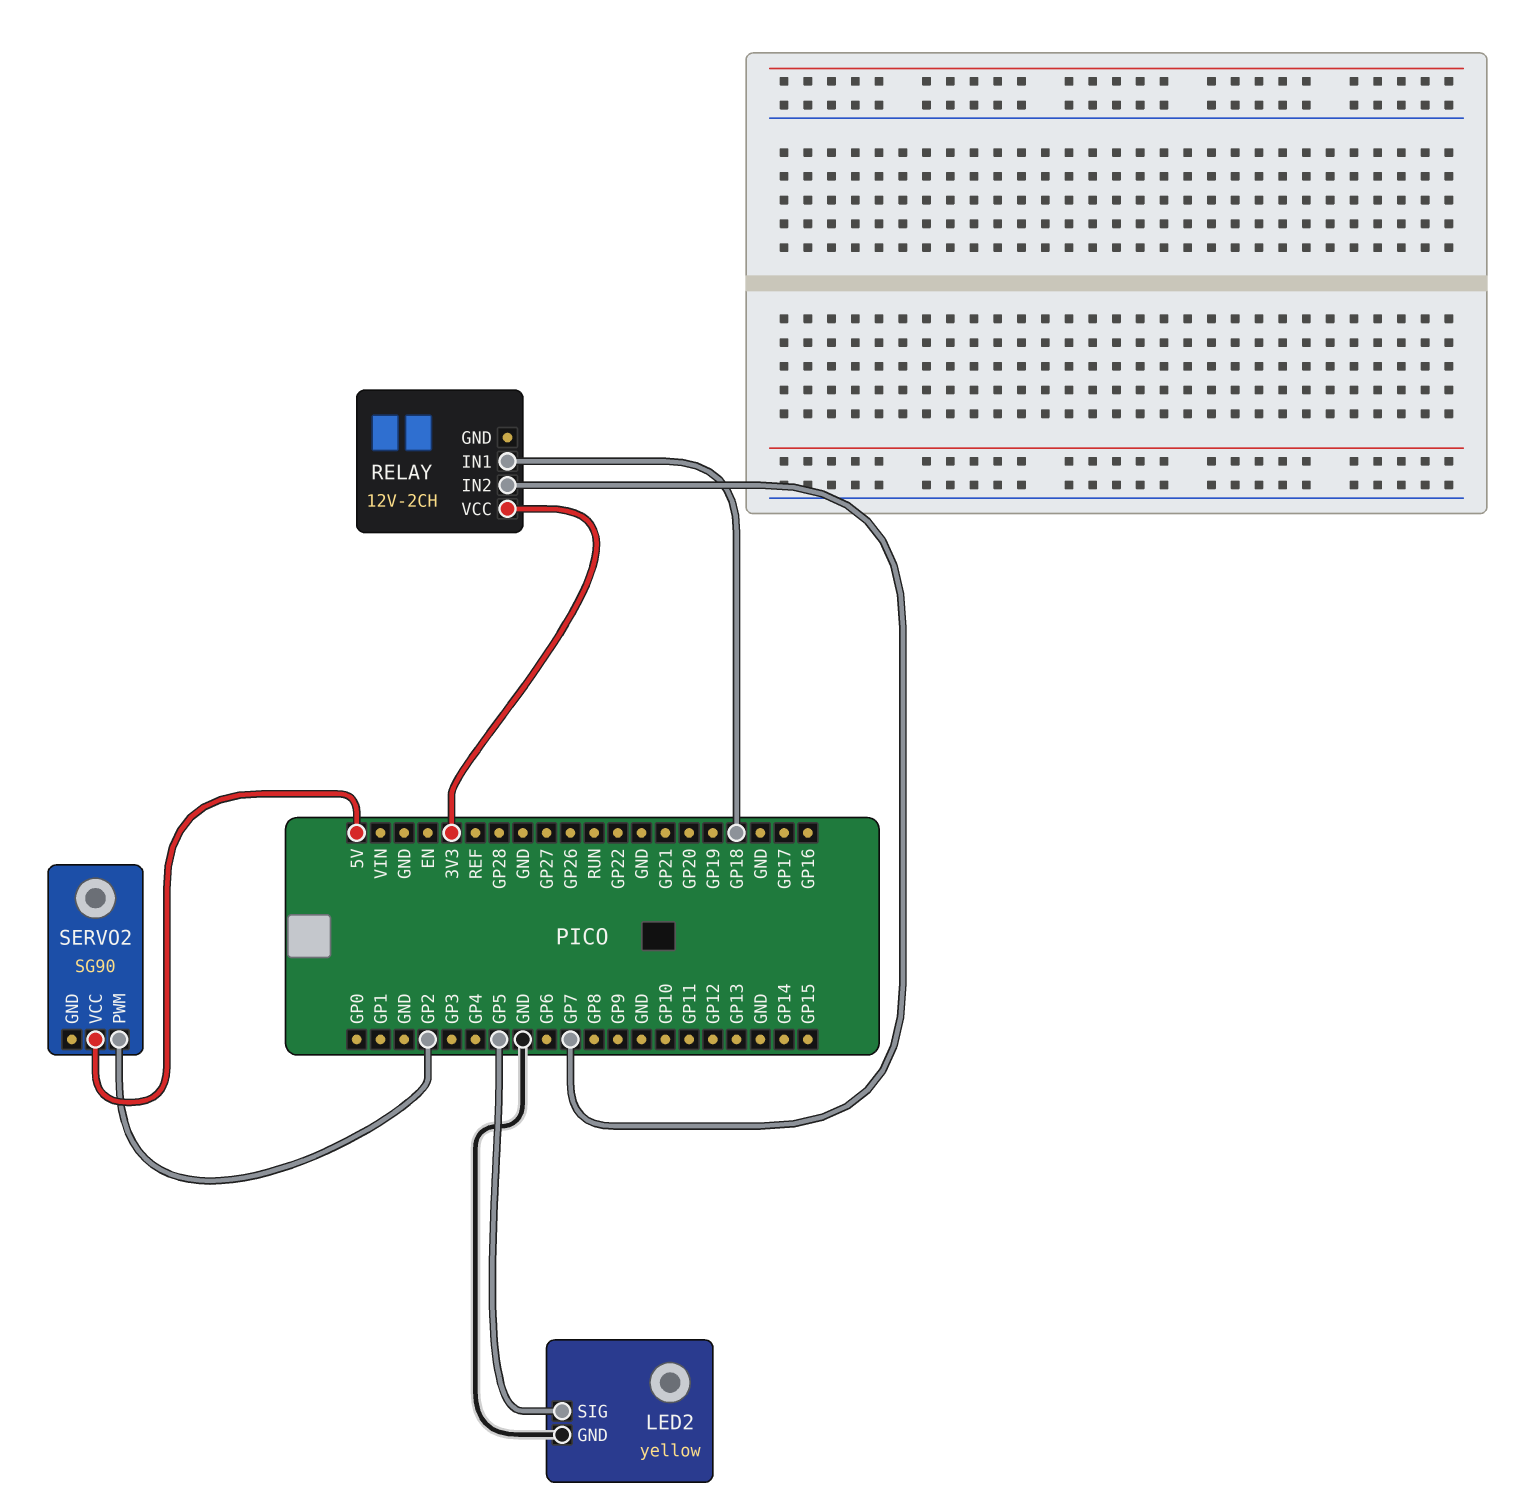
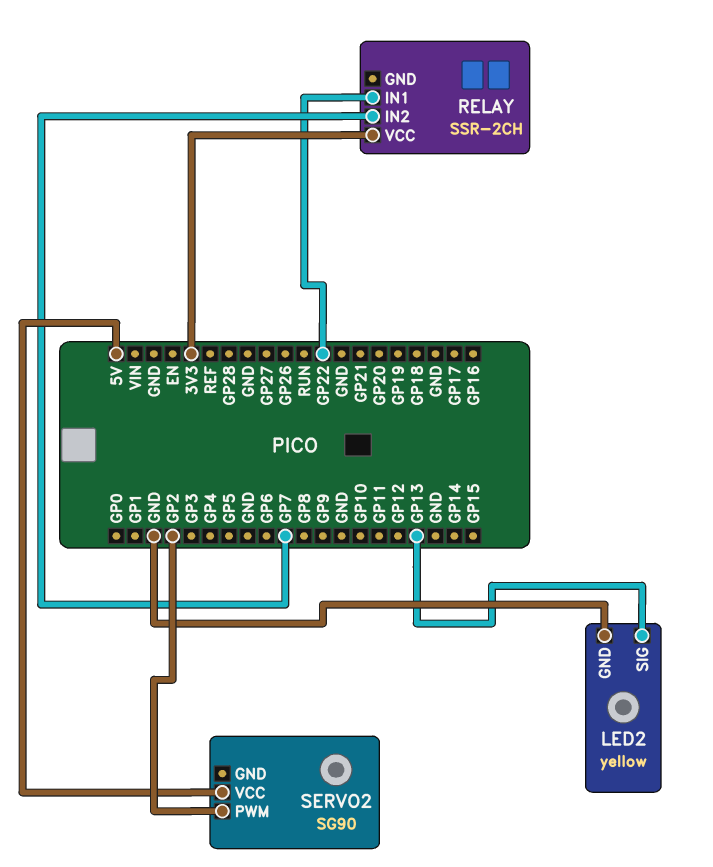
LED2 pin SIG: GP5 -> GP13
RELAY: 12V-2CH -> SSR-2CH
RELAY pin IN1: GP18 -> GP22

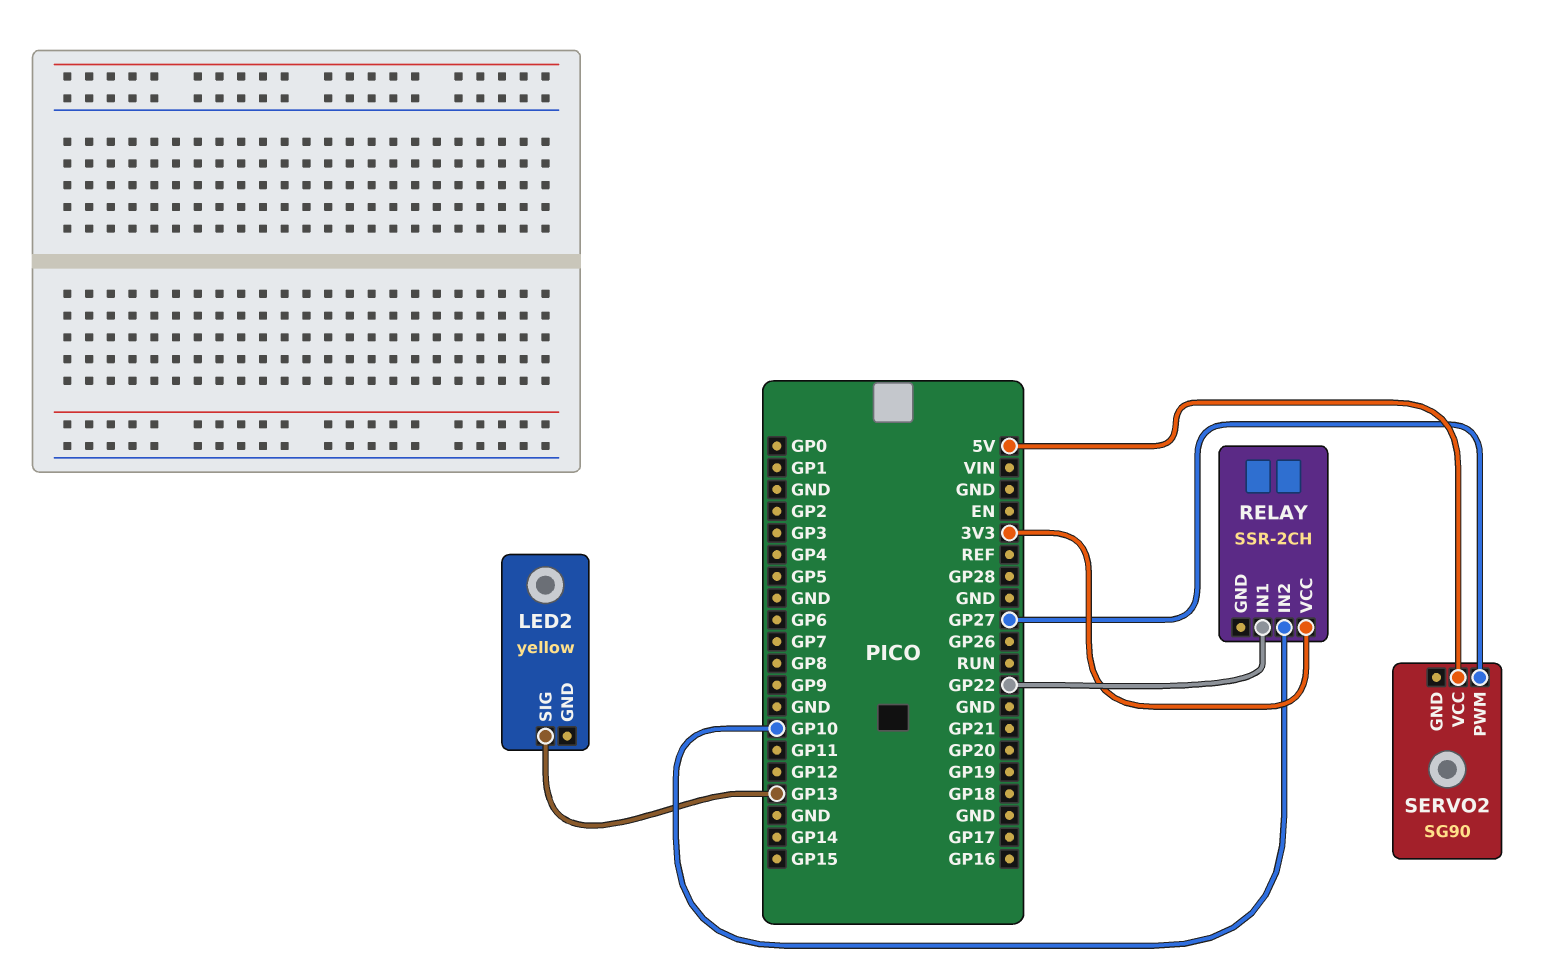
LED2 pin GND: GND -> none
RELAY pin IN2: GP7 -> GP10
SERVO2 pin PWM: GP2 -> GP27

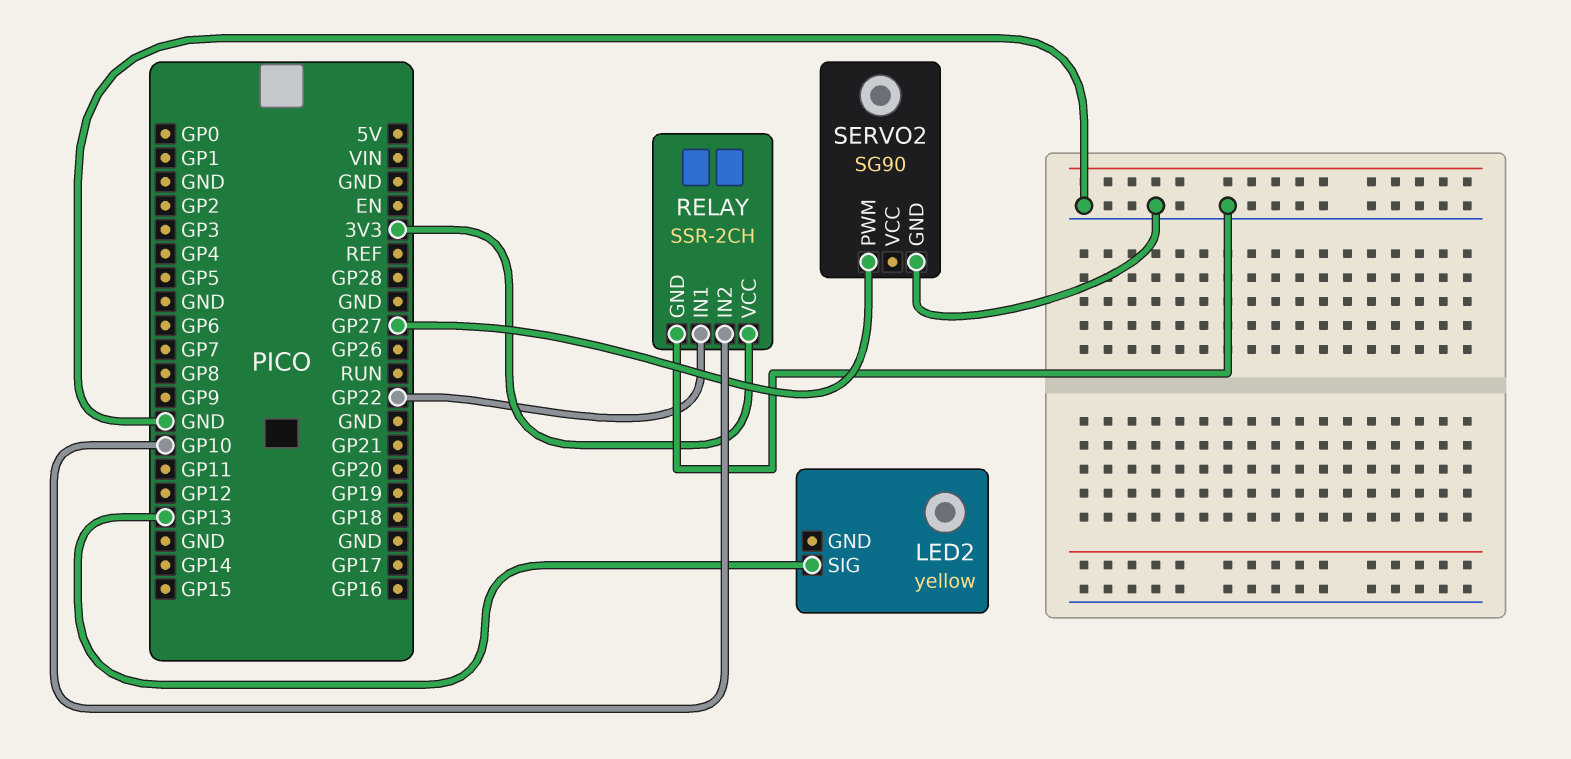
RELAY pin GND: none -> GND
SERVO2 pin GND: none -> GND
SERVO2 pin VCC: 5V -> none

